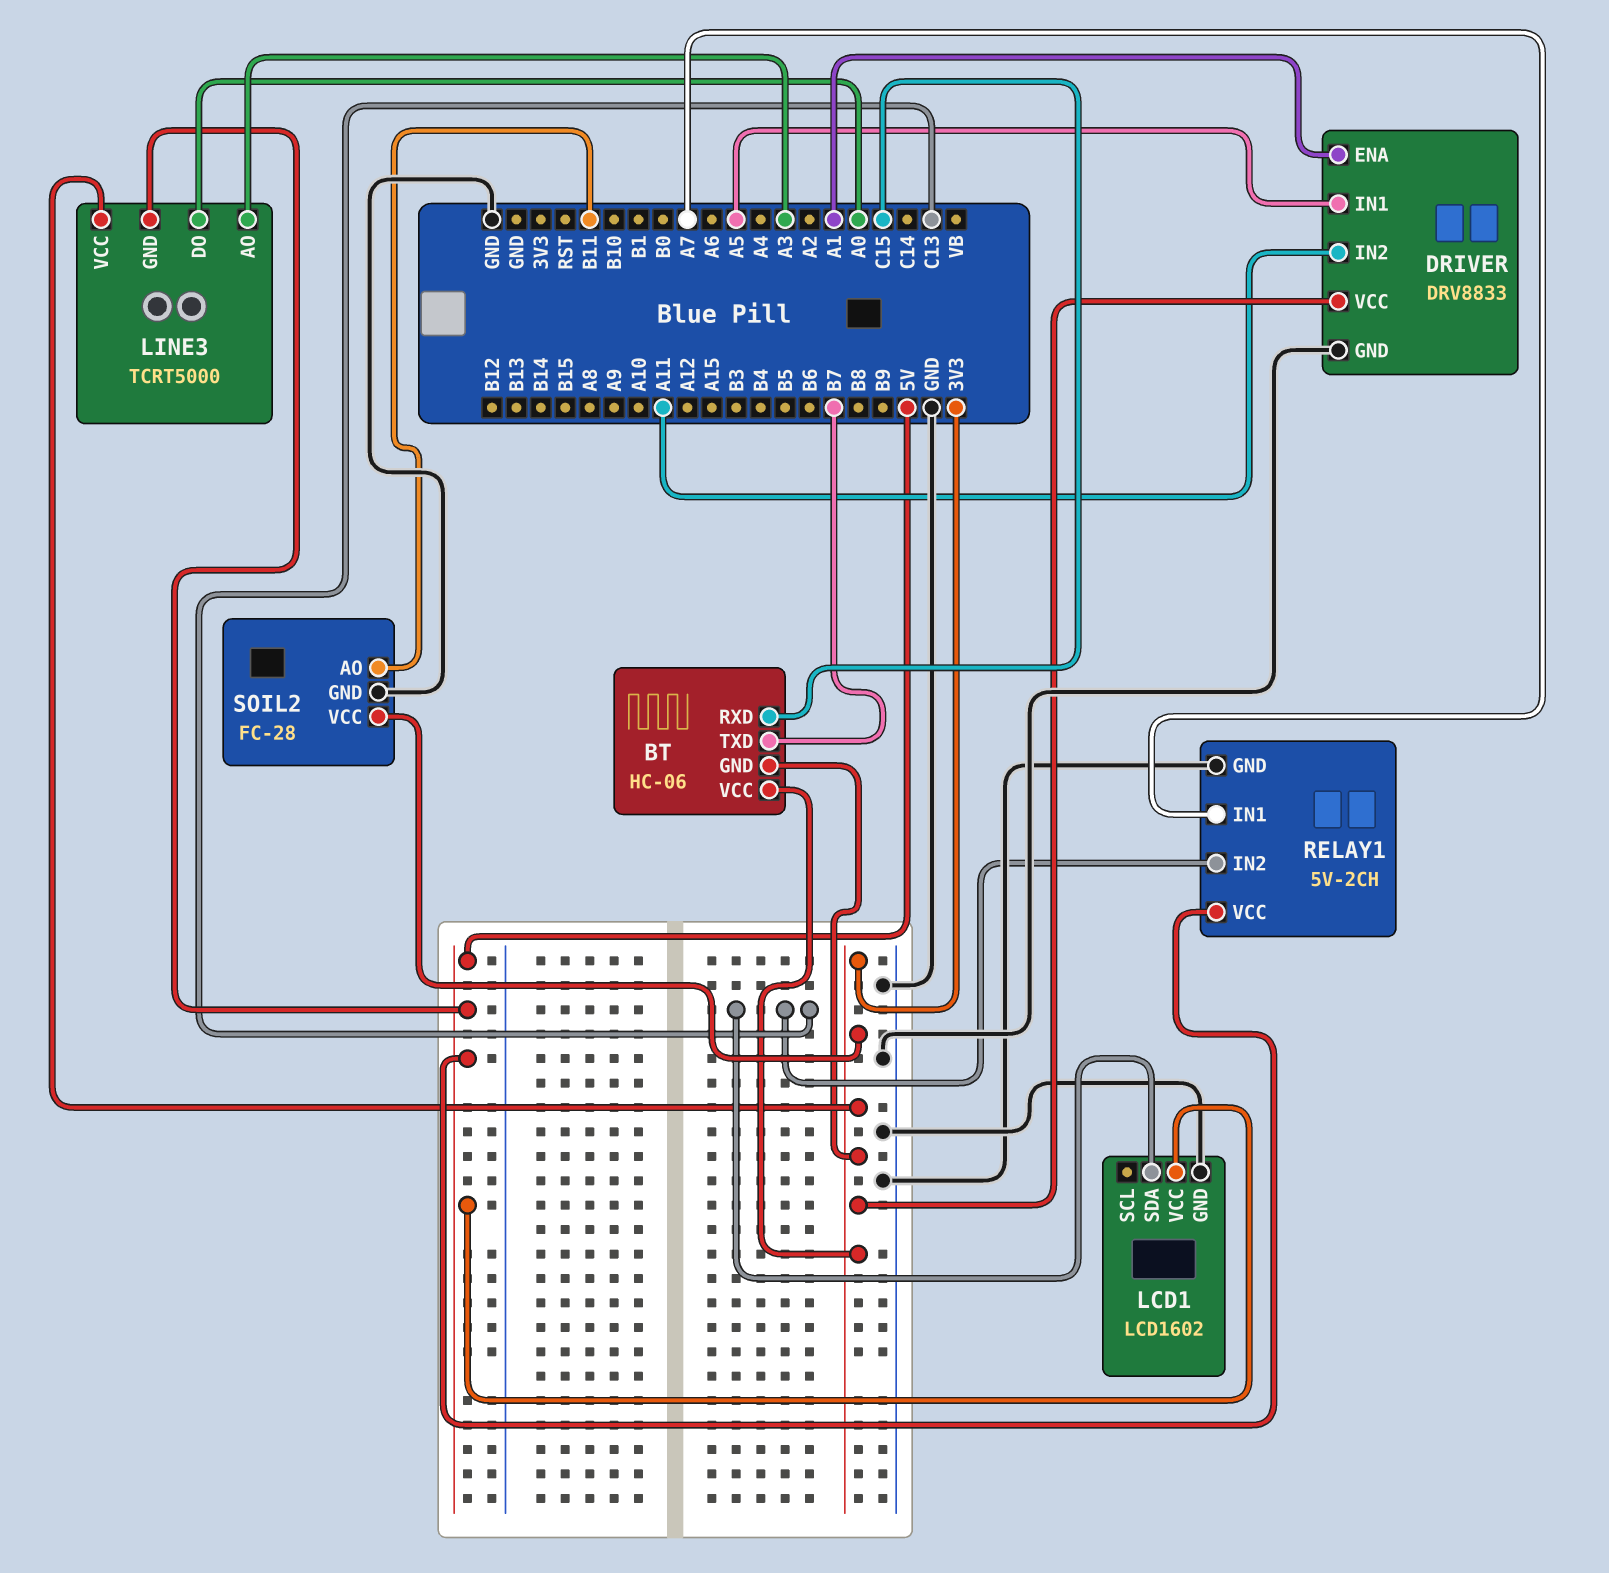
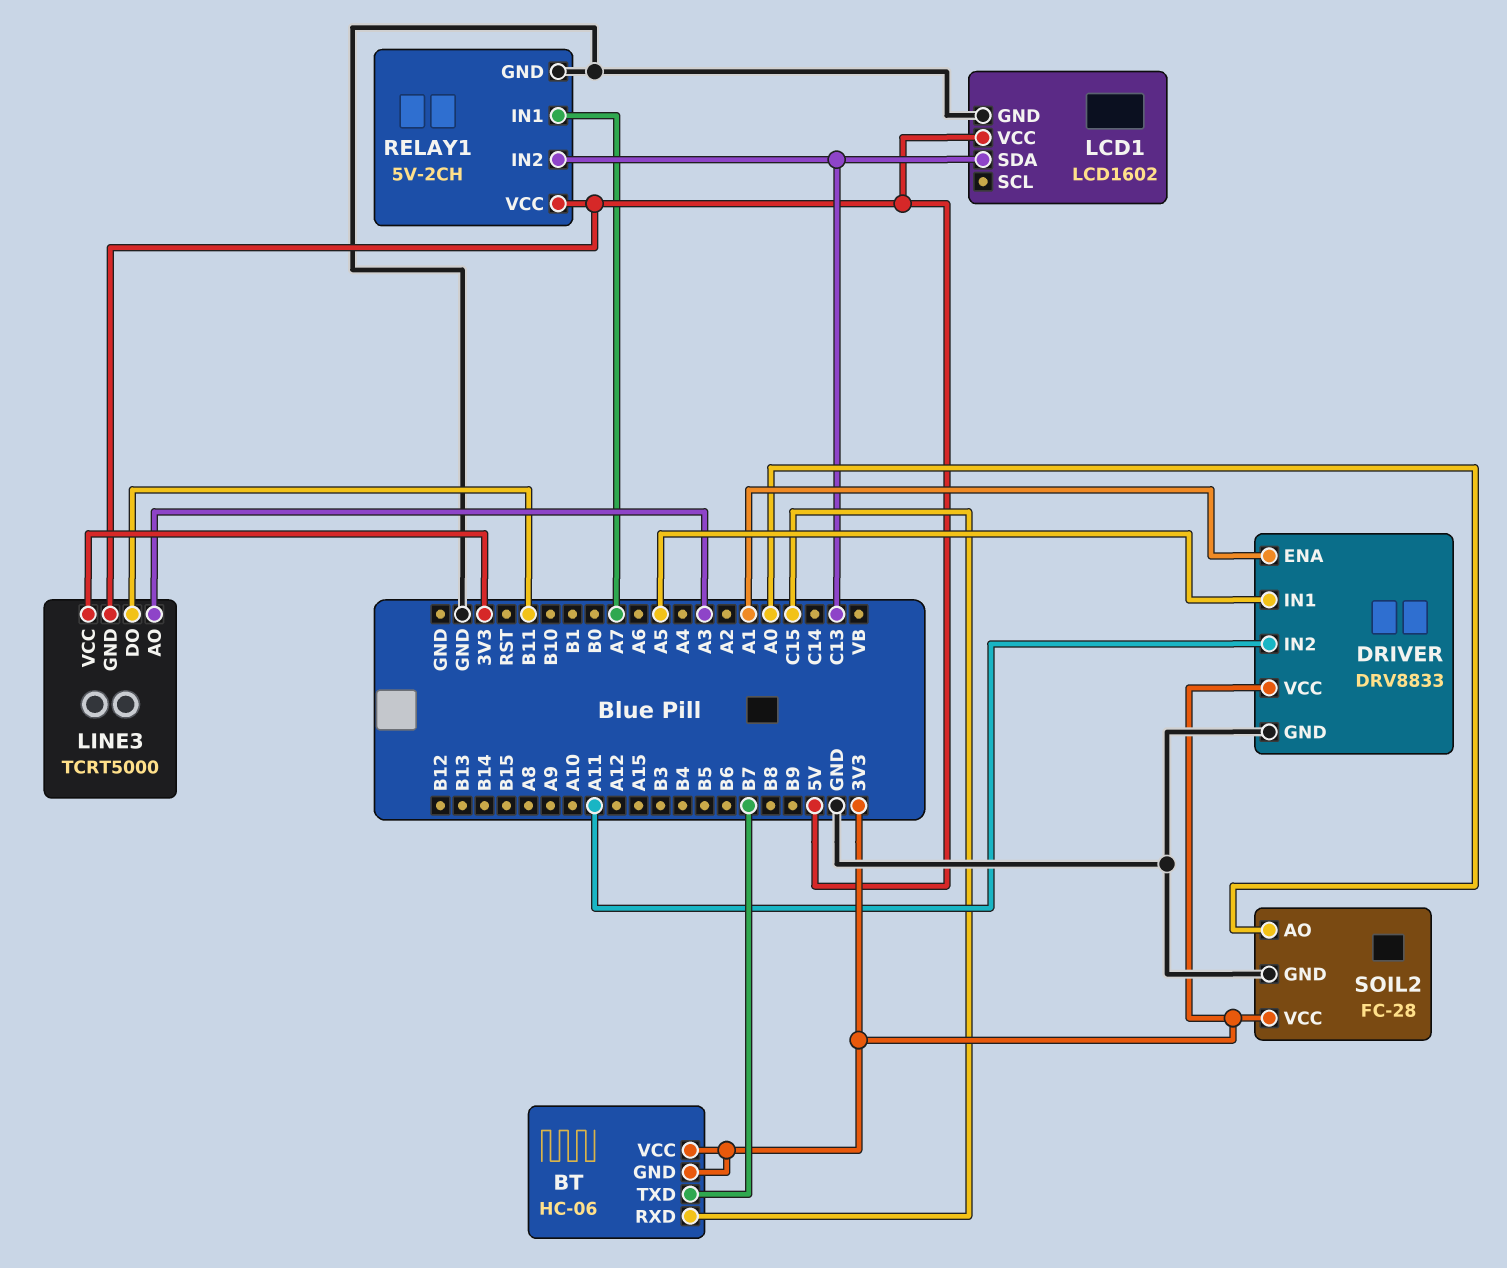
LINE3 pin DO: A0 -> B11
SOIL2 pin AO: B11 -> A0

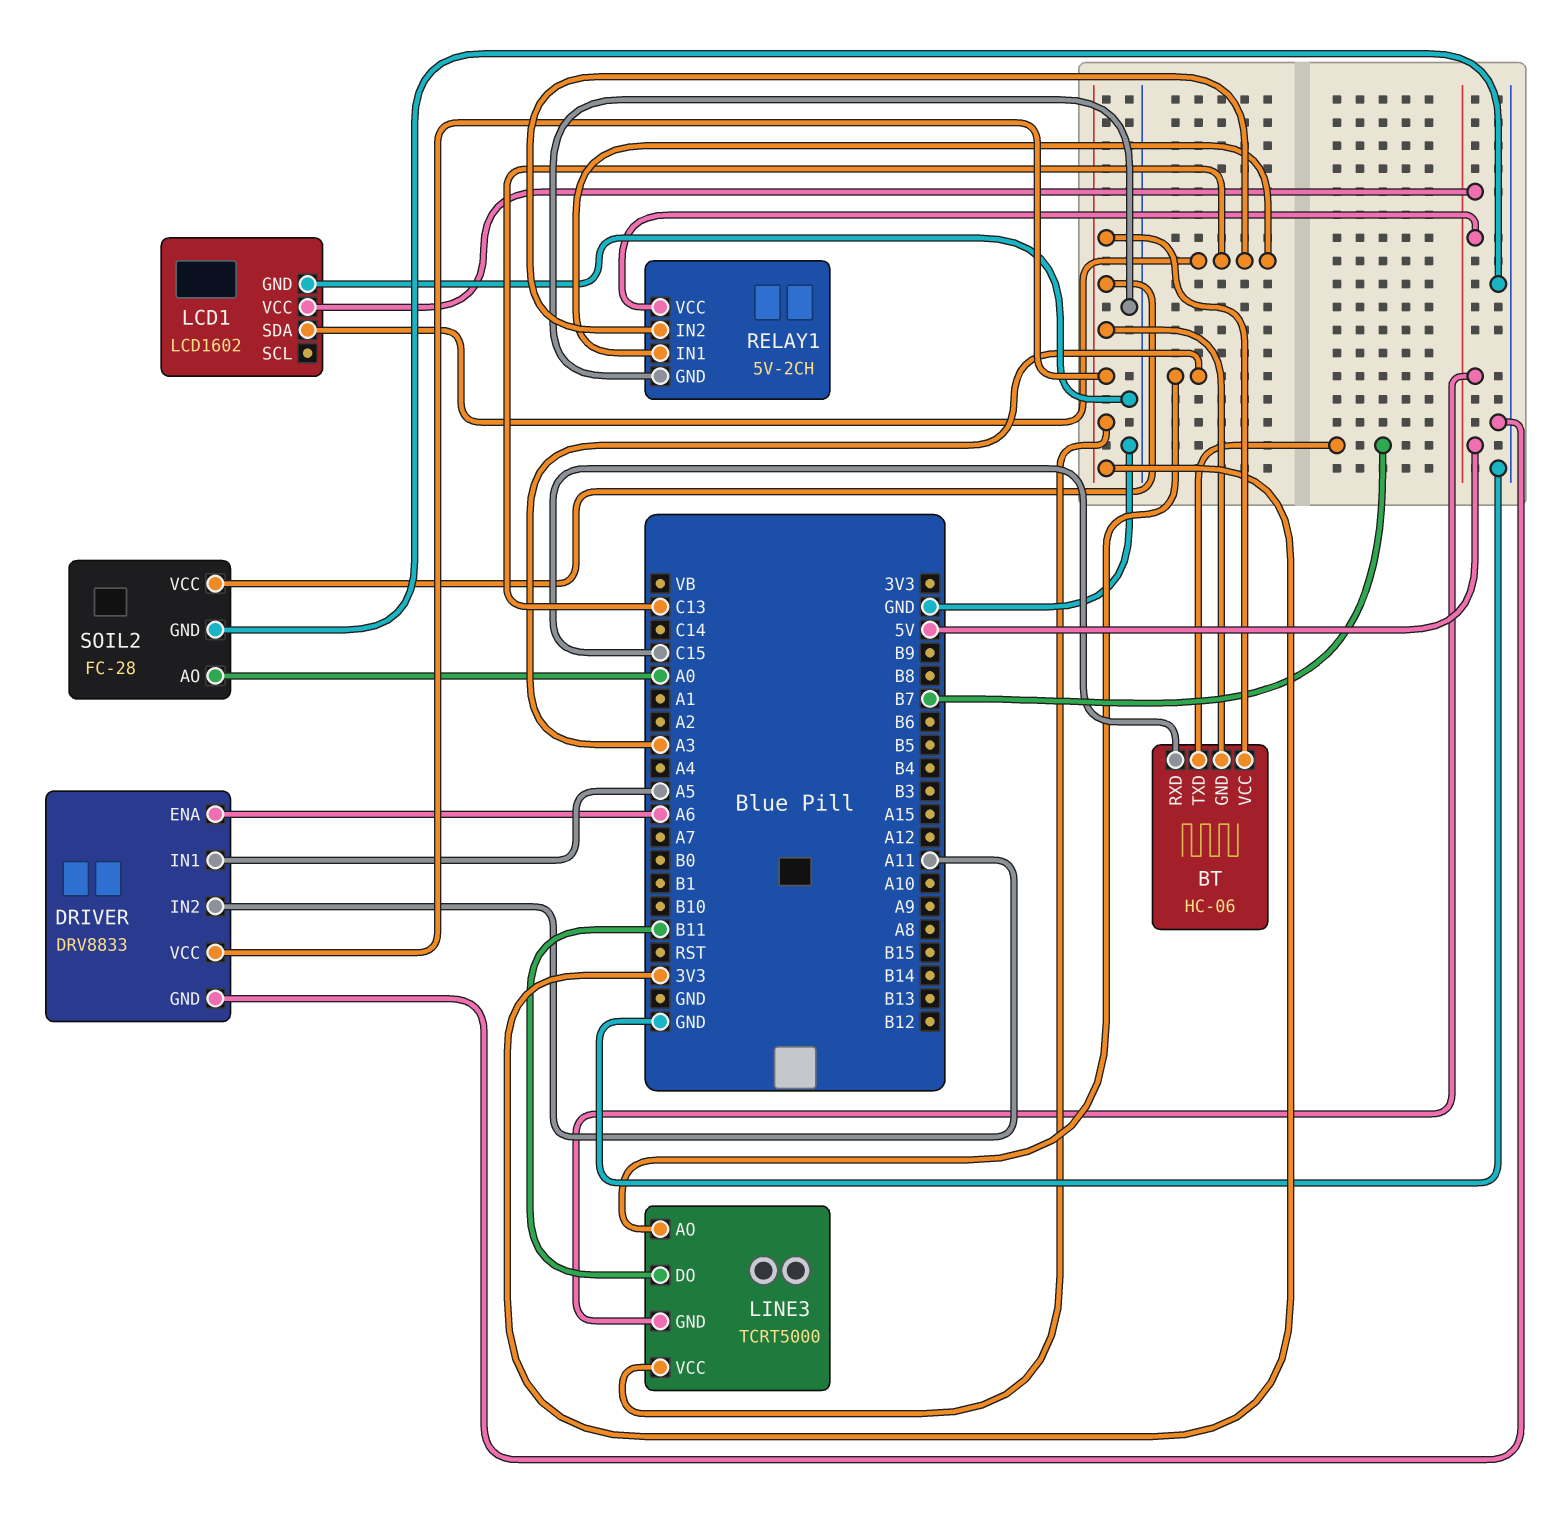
DRIVER pin ENA: A1 -> A6
RELAY1 pin IN1: A7 -> C13

